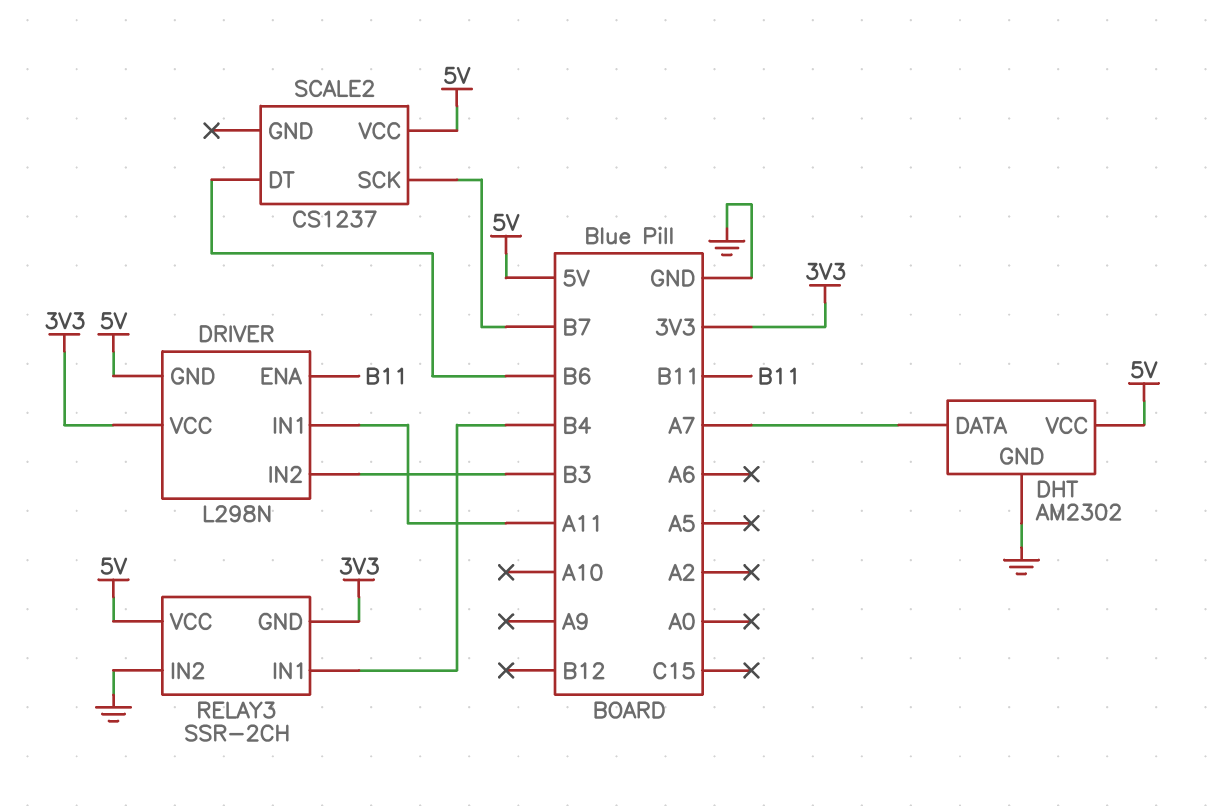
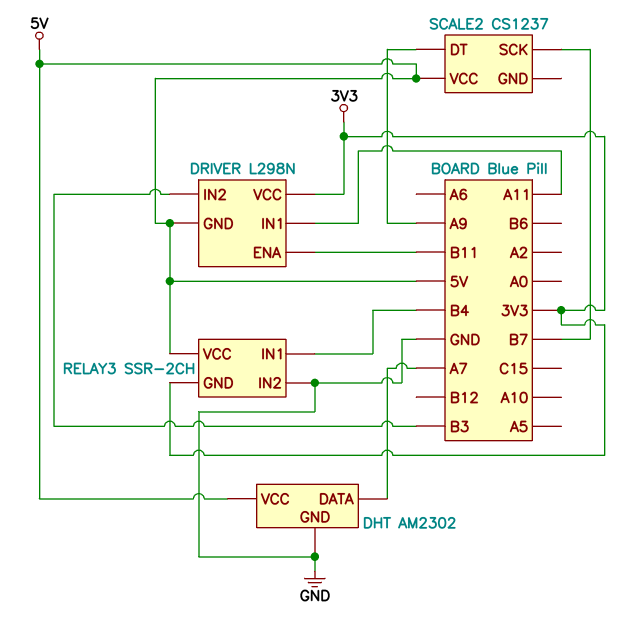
SCALE2 pin DT: B6 -> A9

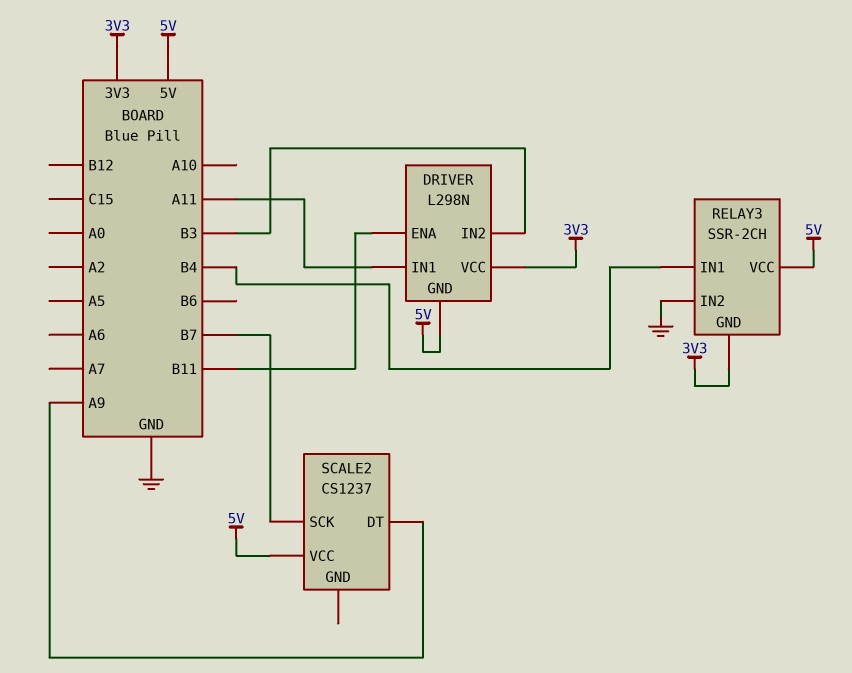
DHT: AM2302 -> none
DHT pin DATA: A7 -> none
DHT pin GND: GND -> none
DHT pin VCC: 5V -> none

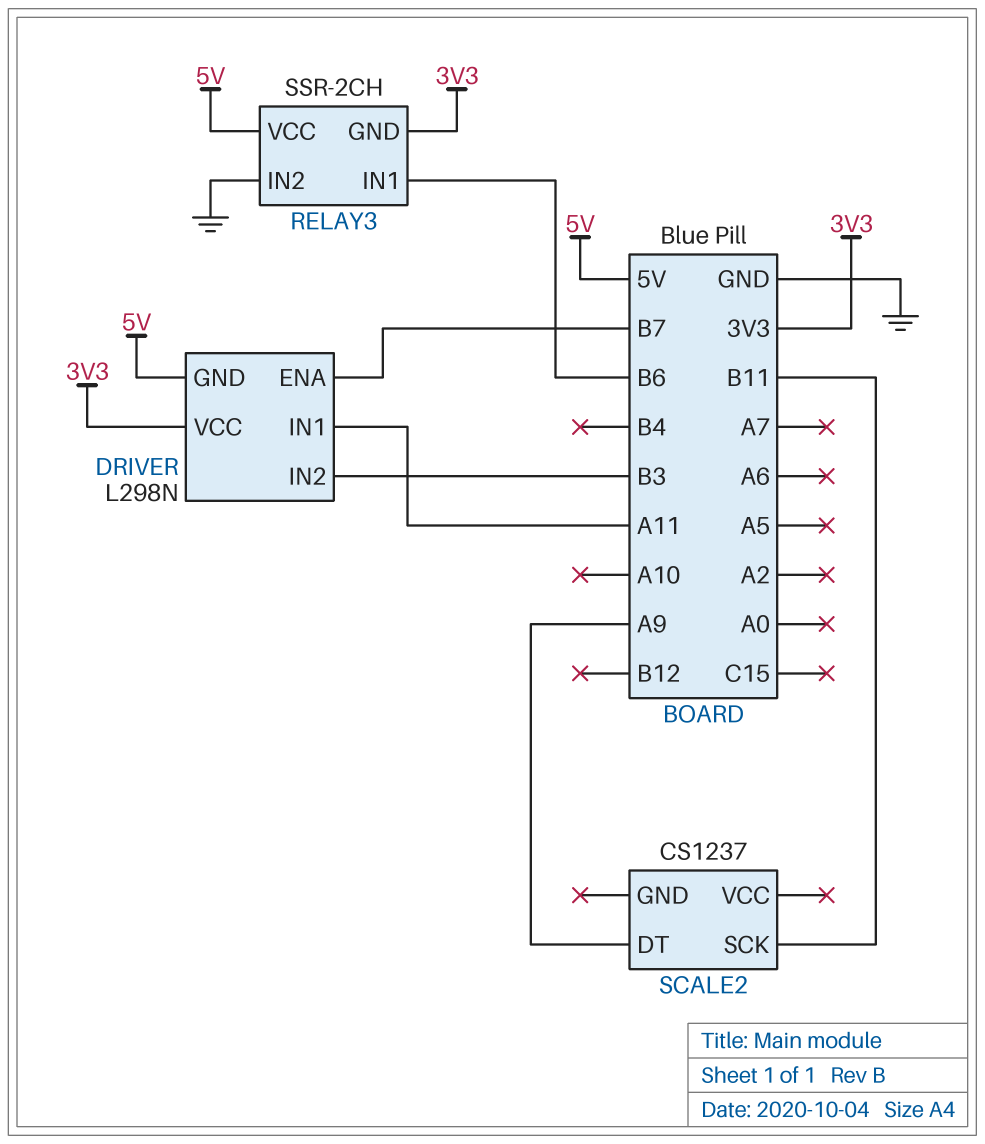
DRIVER pin ENA: B11 -> B7
RELAY3 pin IN1: B4 -> B6
SCALE2 pin SCK: B7 -> B11
SCALE2 pin VCC: 5V -> none

